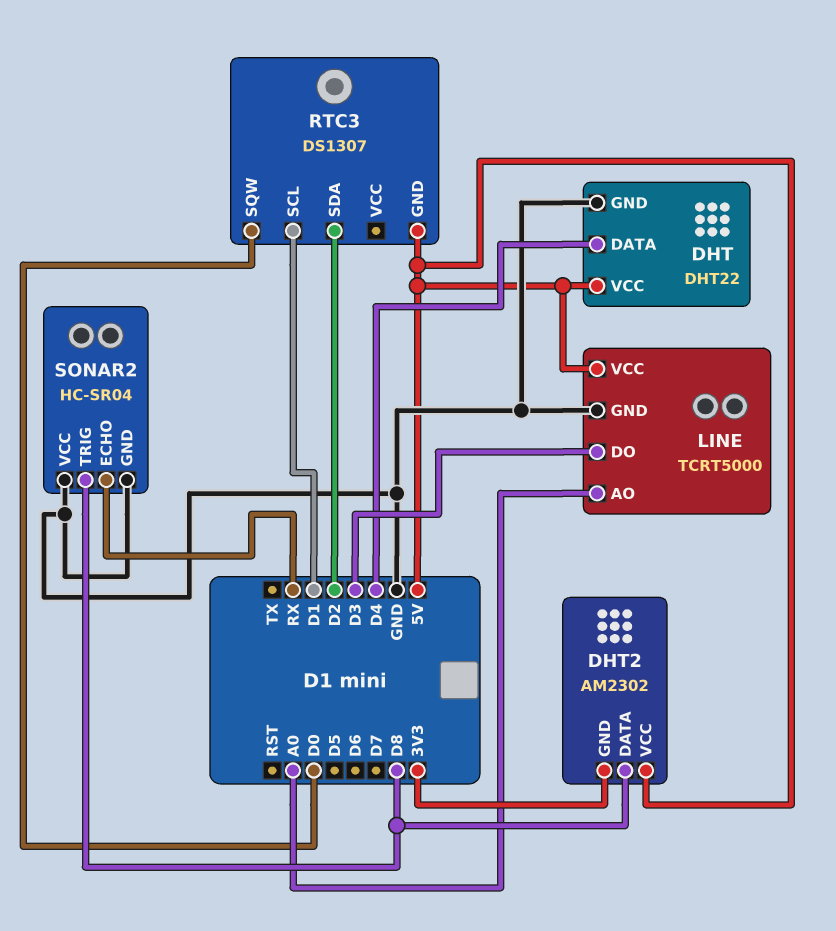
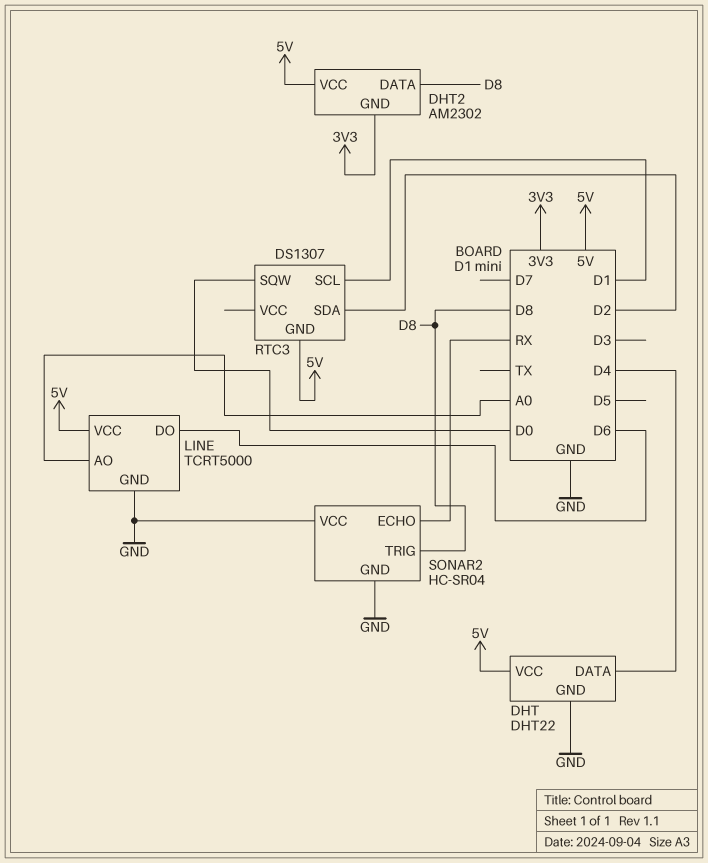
LINE pin DO: D3 -> D6

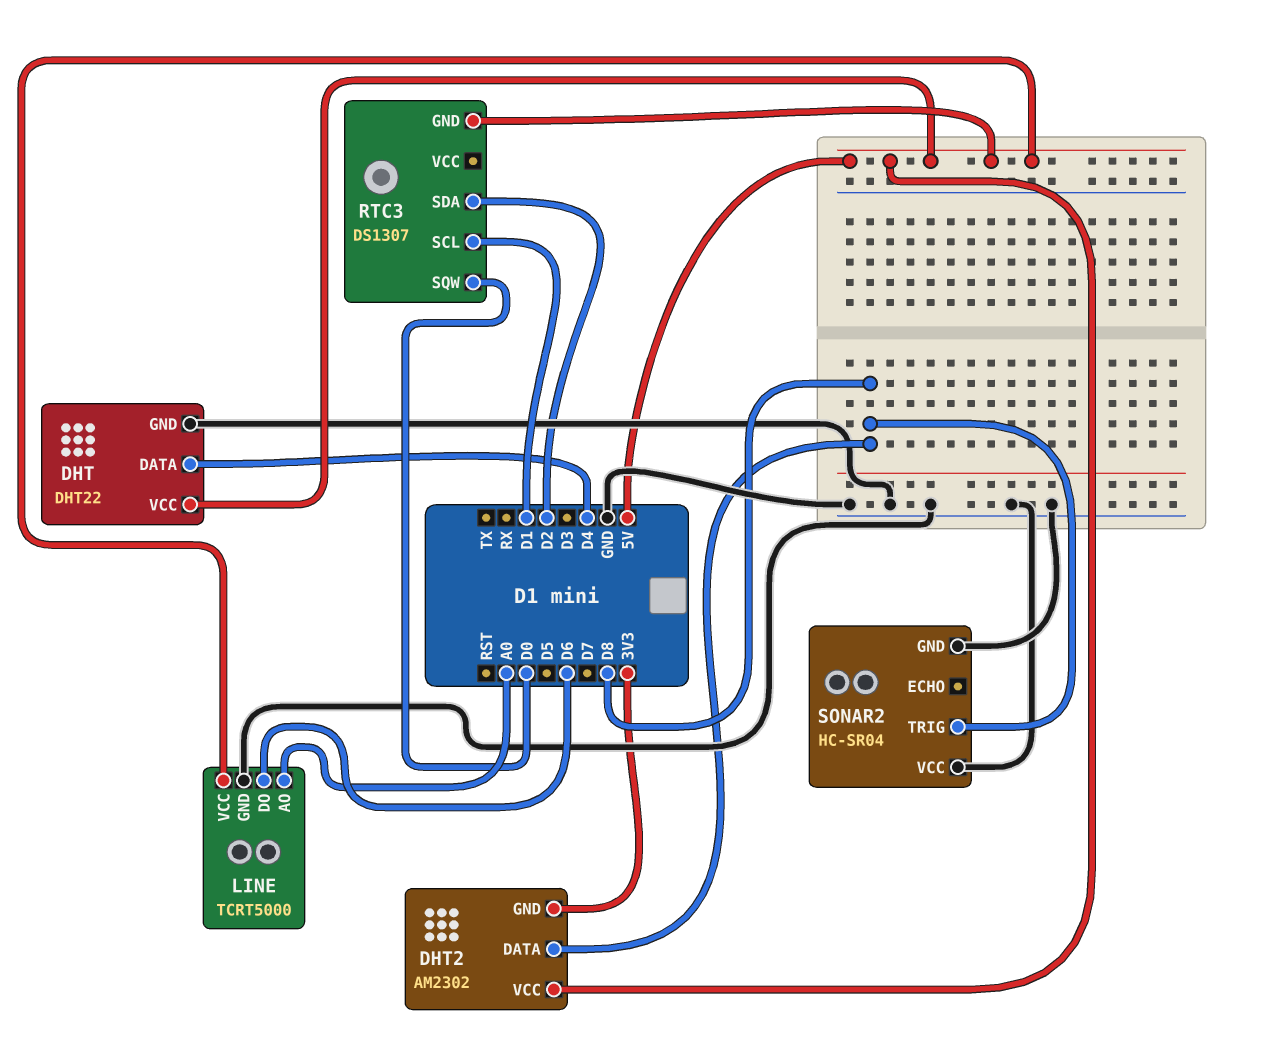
SONAR2 pin ECHO: RX -> none

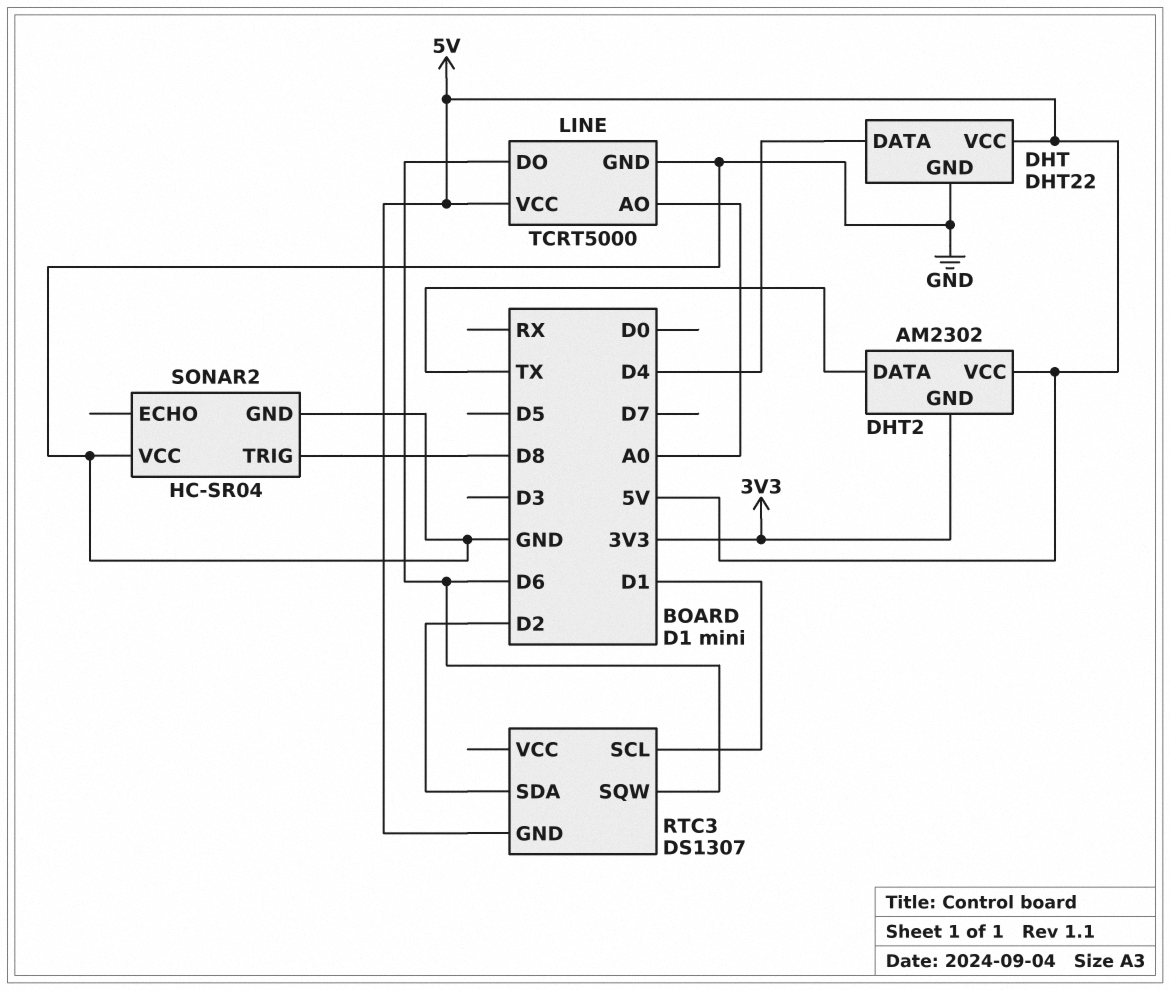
DHT2 pin DATA: D8 -> TX
RTC3 pin SQW: D0 -> D6

